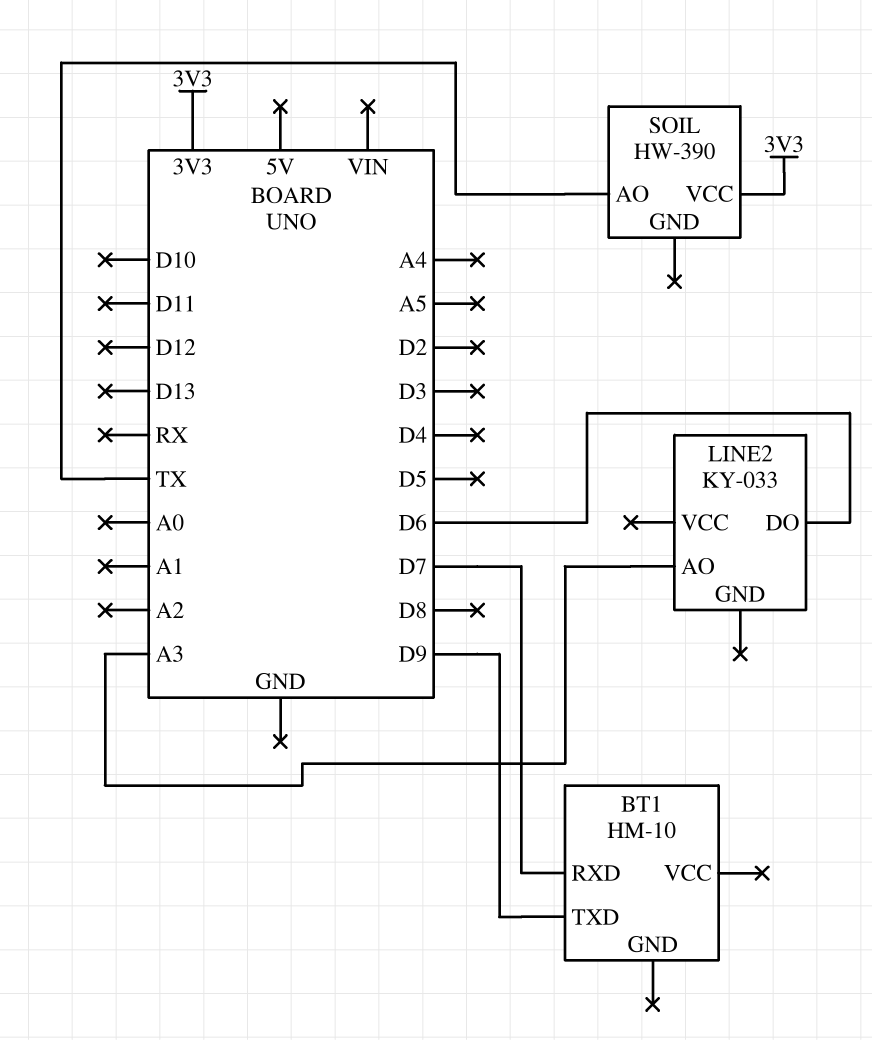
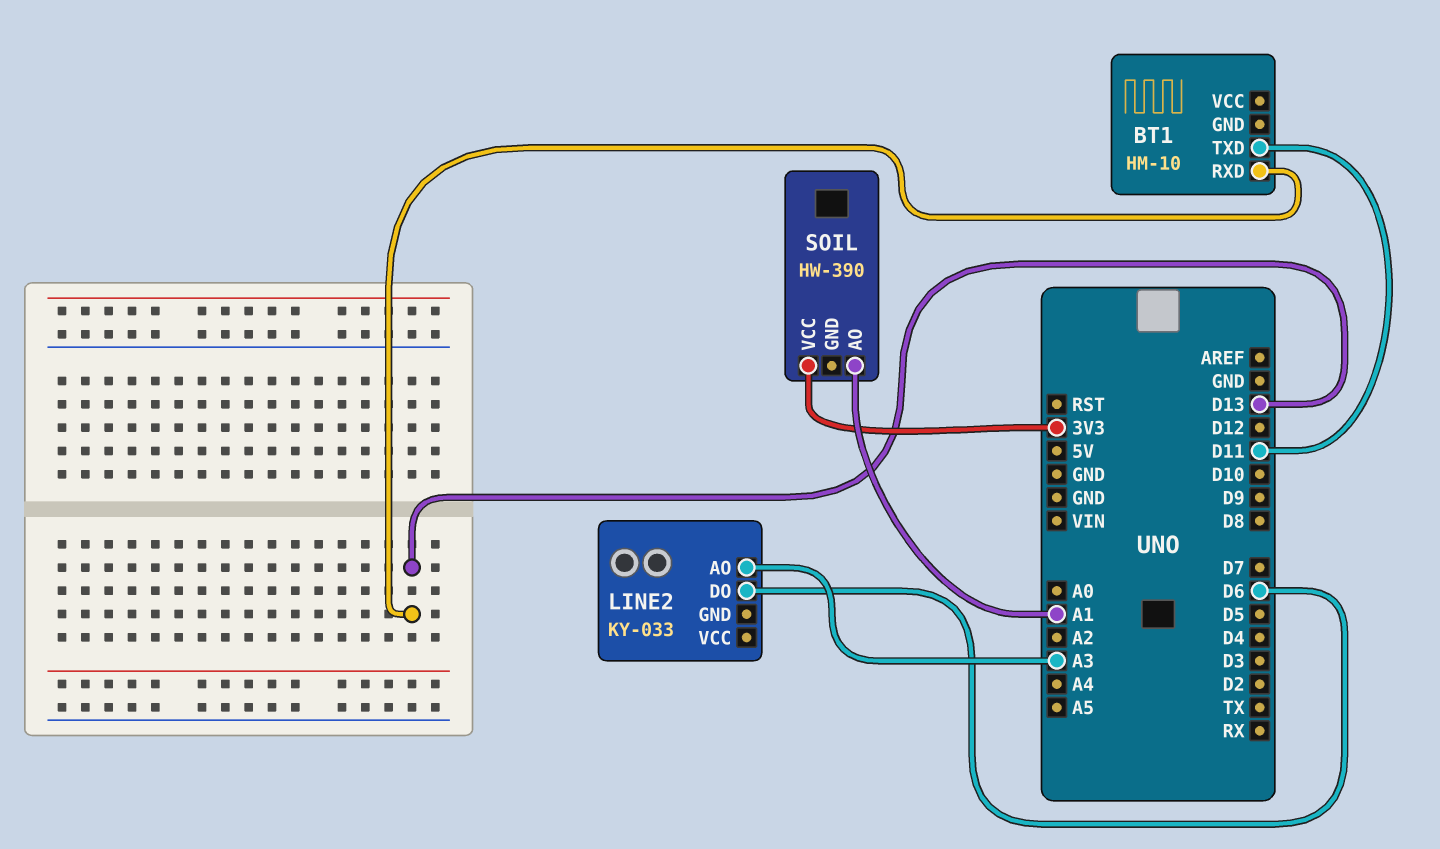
BT1 pin RXD: D7 -> D13
BT1 pin TXD: D9 -> D11
SOIL pin AO: TX -> A1

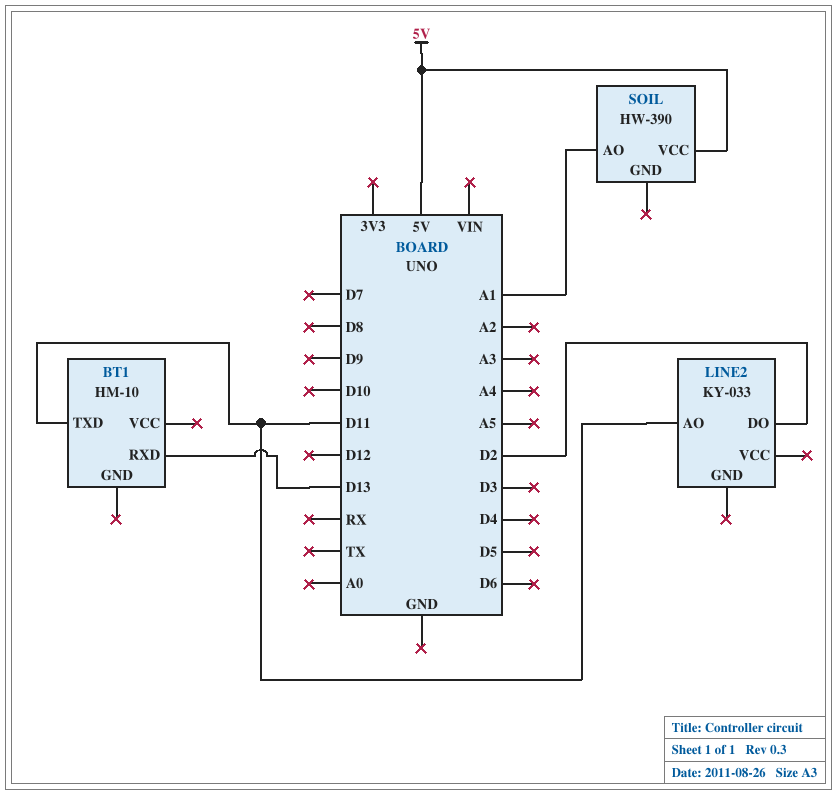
LINE2 pin AO: A3 -> D11
LINE2 pin DO: D6 -> D2
SOIL pin VCC: 3V3 -> 5V

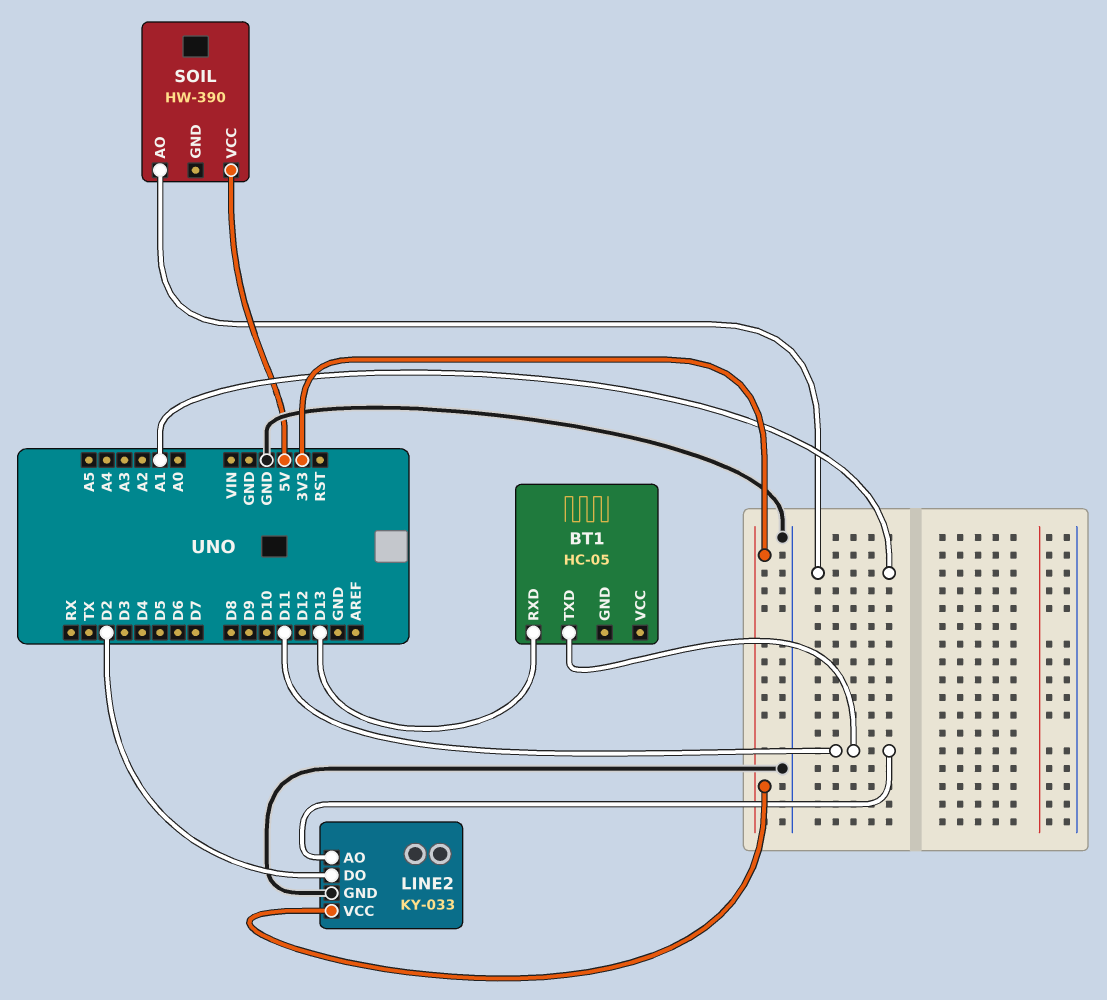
BT1: HM-10 -> HC-05
LINE2 pin GND: none -> GND
LINE2 pin VCC: none -> 3V3

